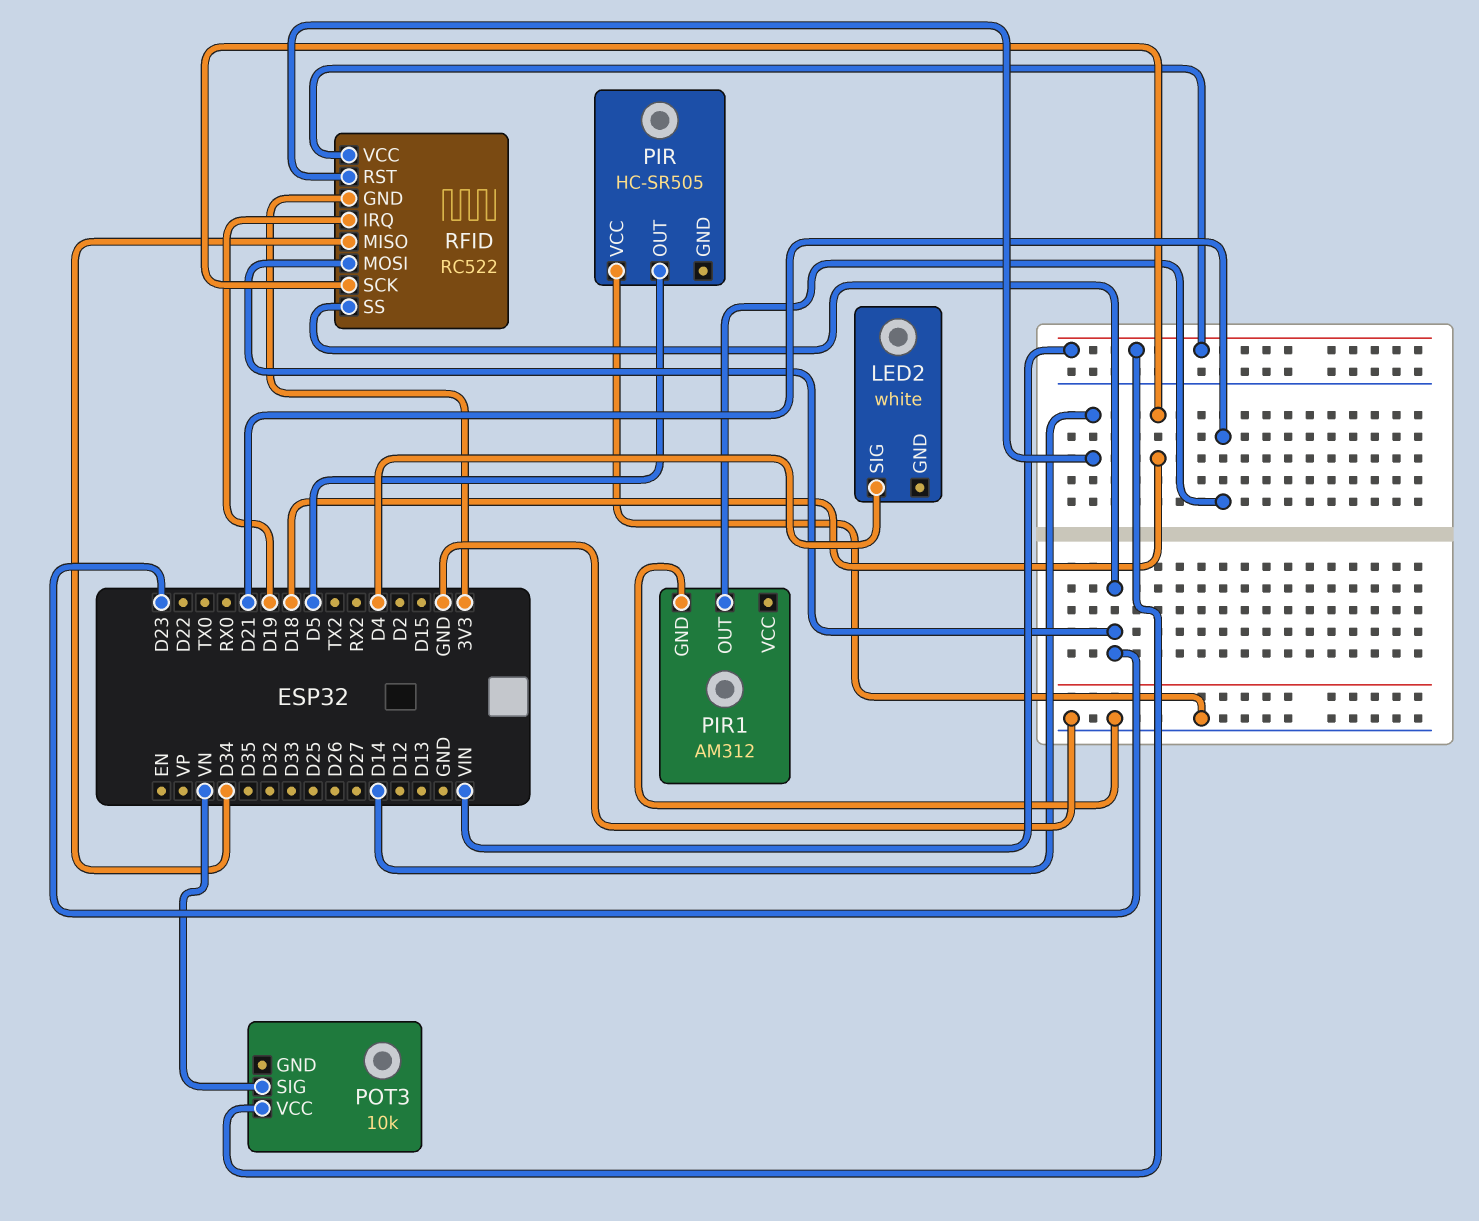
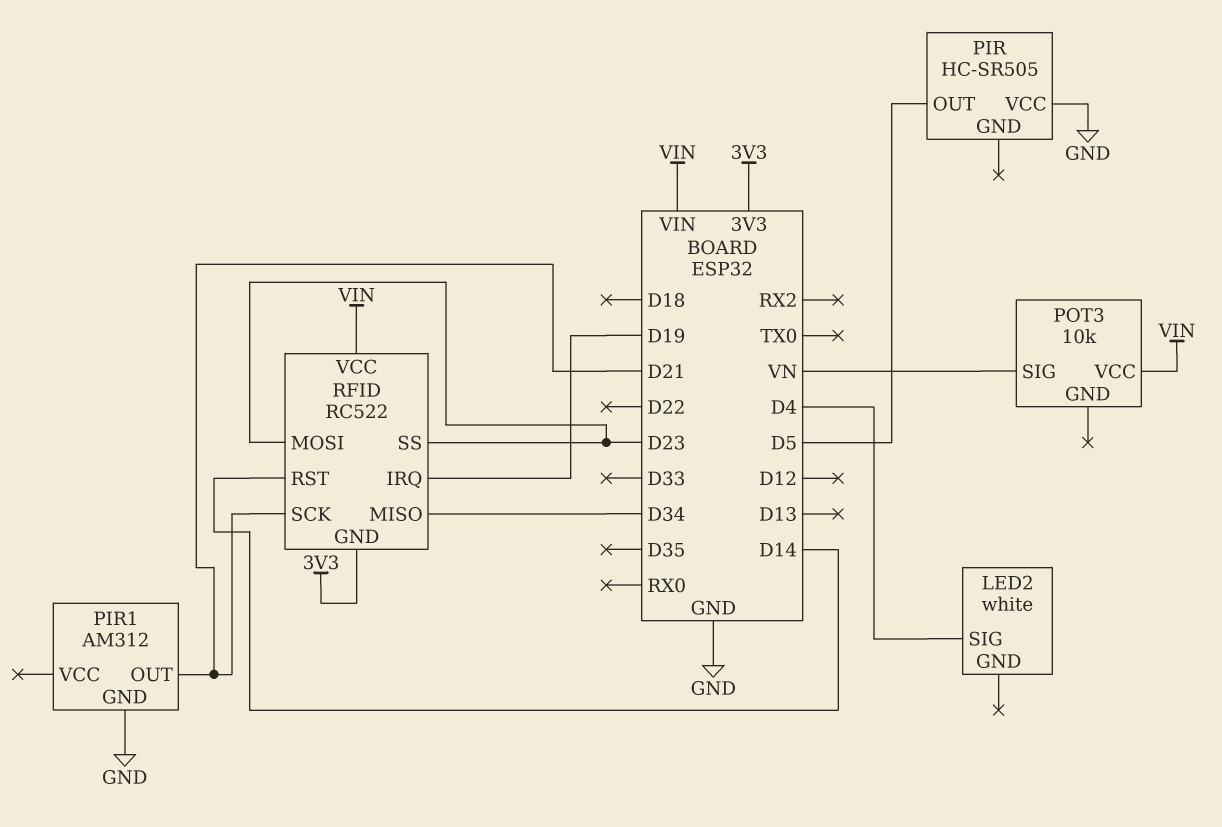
RFID pin SCK: D18 -> D21

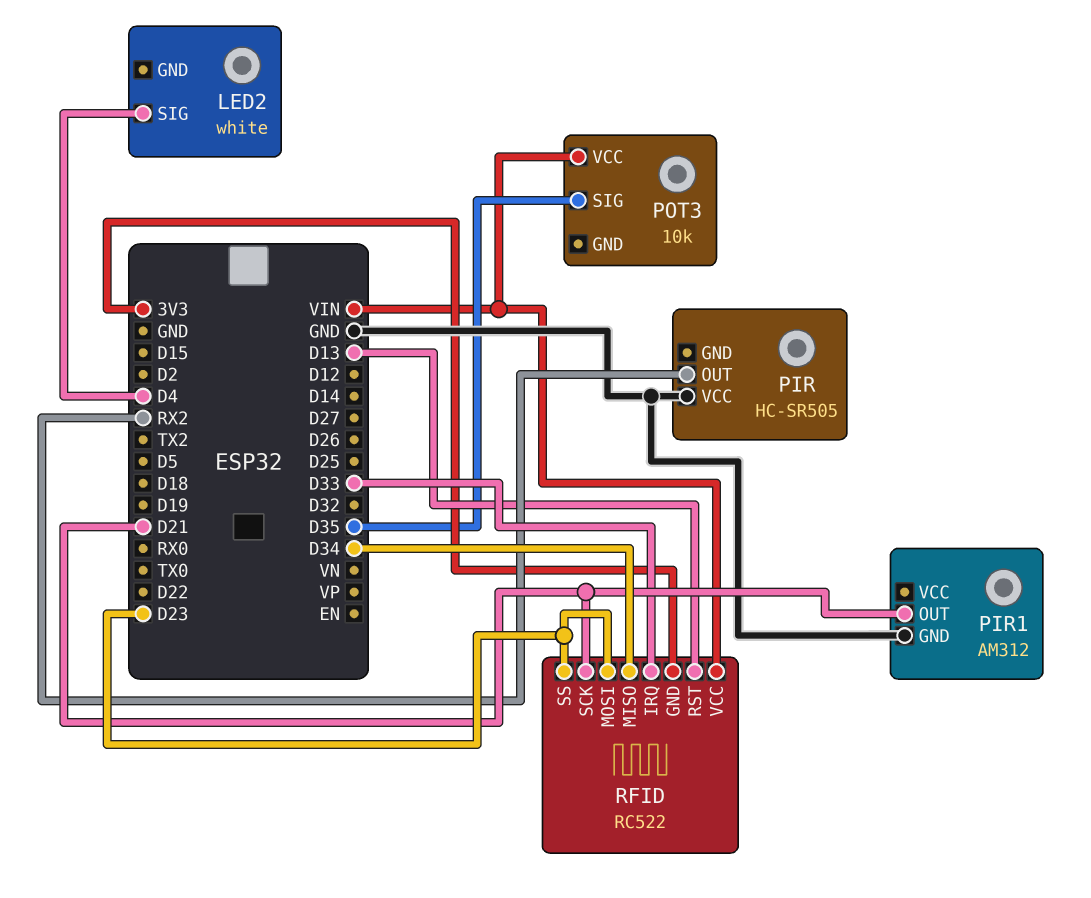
PIR pin OUT: D5 -> RX2
POT3 pin SIG: VN -> D35
RFID pin IRQ: D19 -> D33
RFID pin RST: D14 -> D13

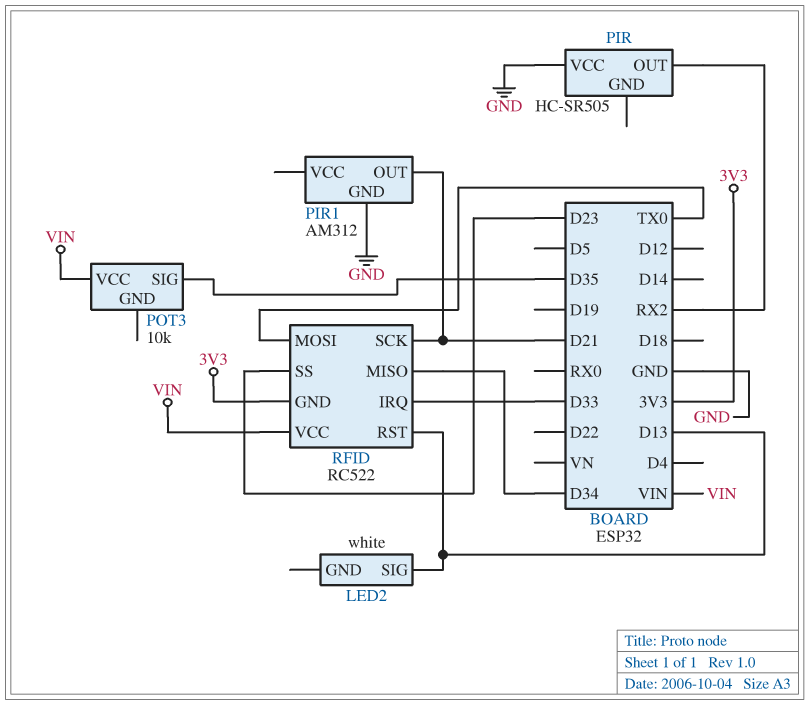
LED2 pin SIG: D4 -> D13
RFID pin MOSI: D23 -> TX0

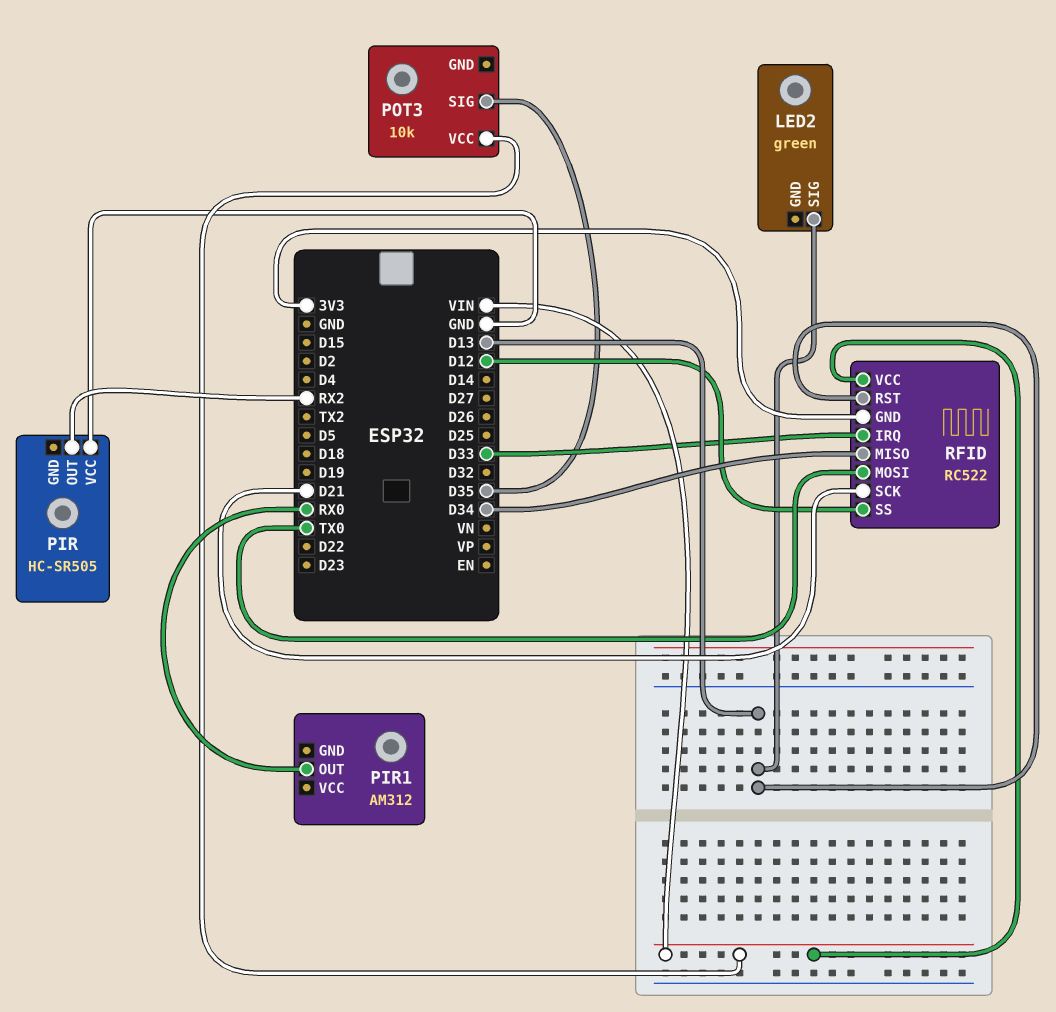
LED2: white -> green
PIR1 pin GND: GND -> none
PIR1 pin OUT: D21 -> RX0
RFID pin SS: D23 -> D12

